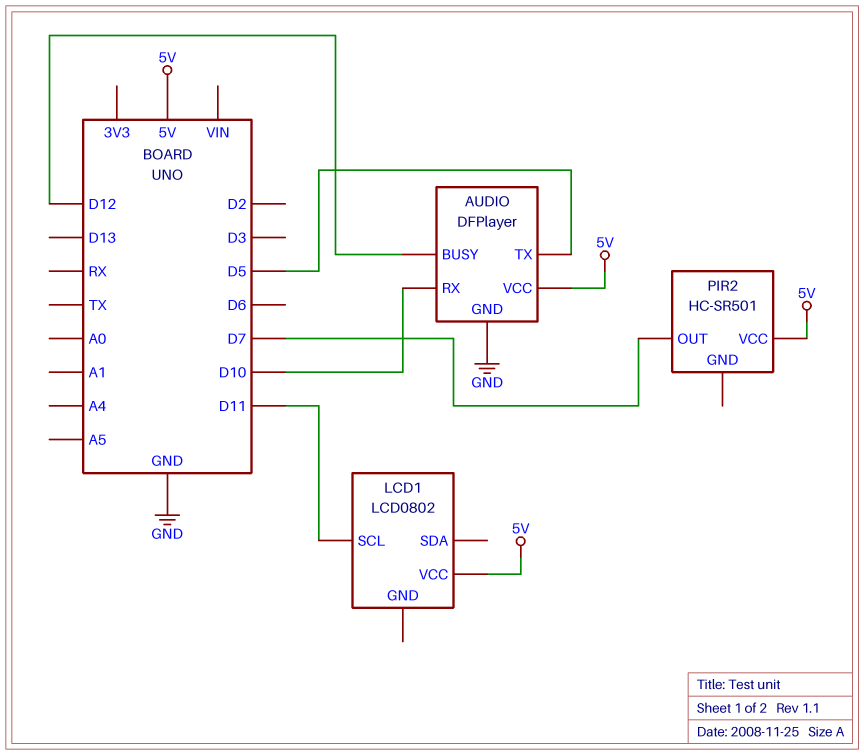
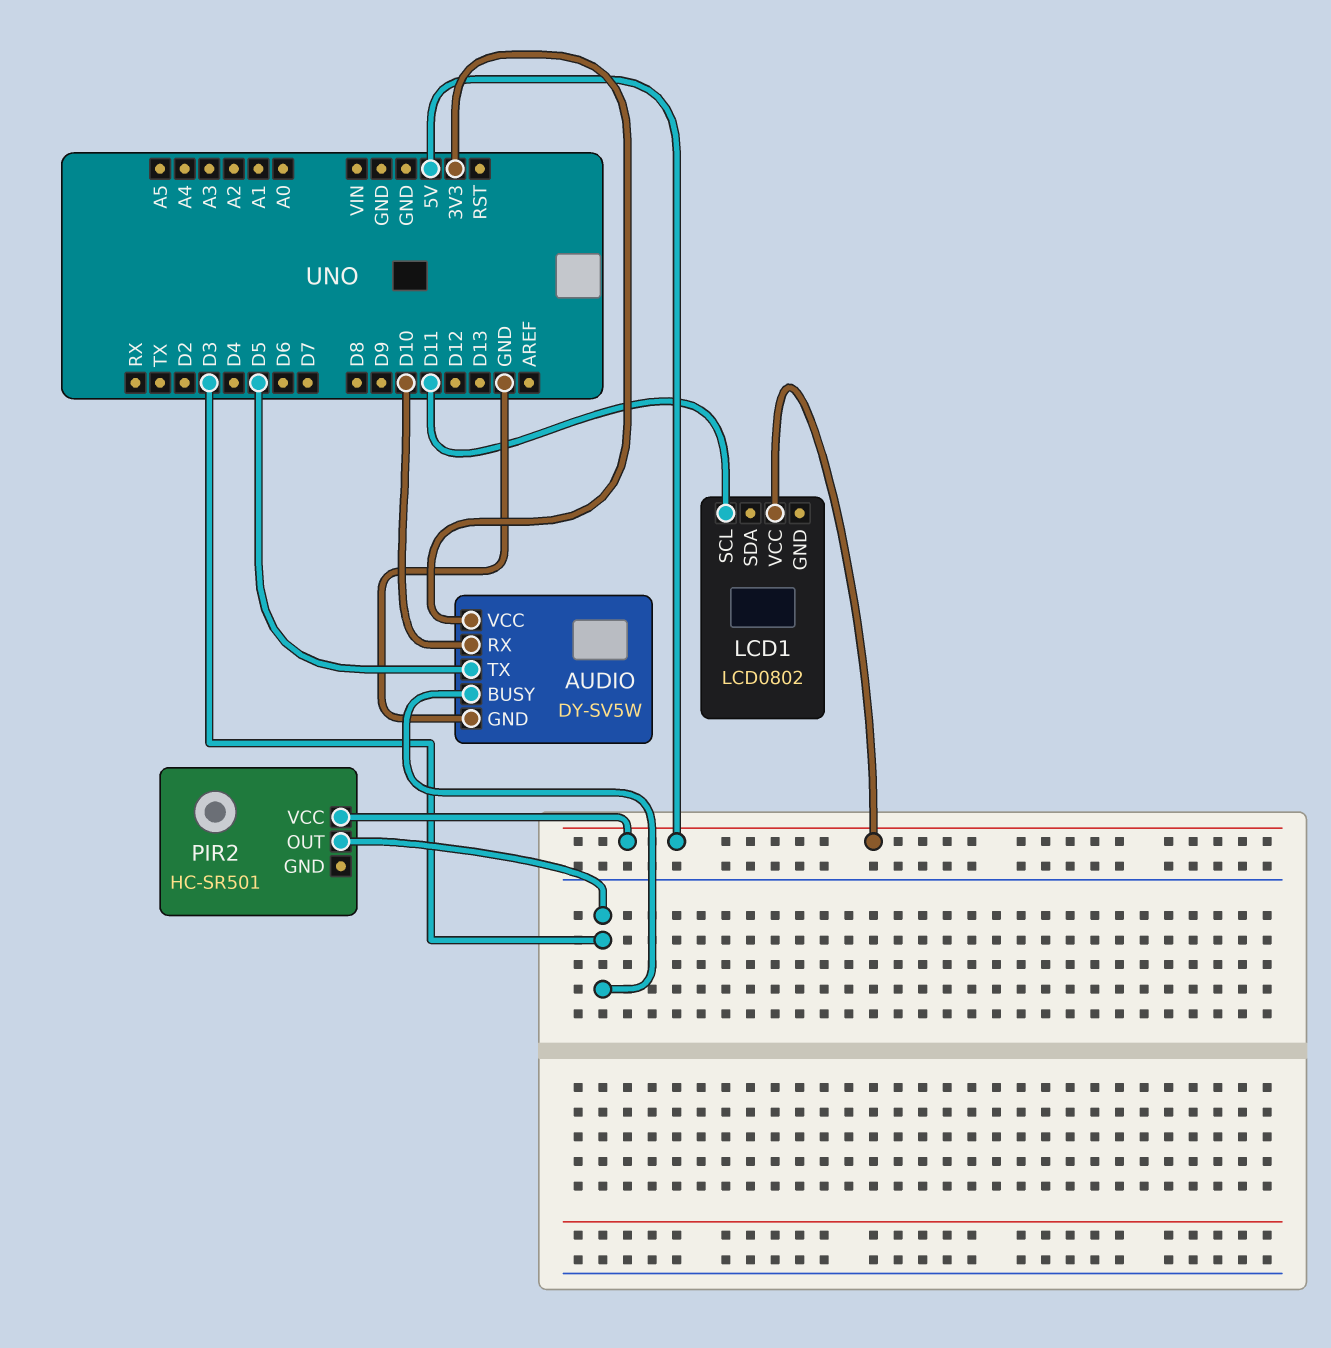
AUDIO: DFPlayer -> DY-SV5W
AUDIO pin BUSY: D12 -> D3
AUDIO pin VCC: 5V -> 3V3
PIR2 pin OUT: D7 -> D3

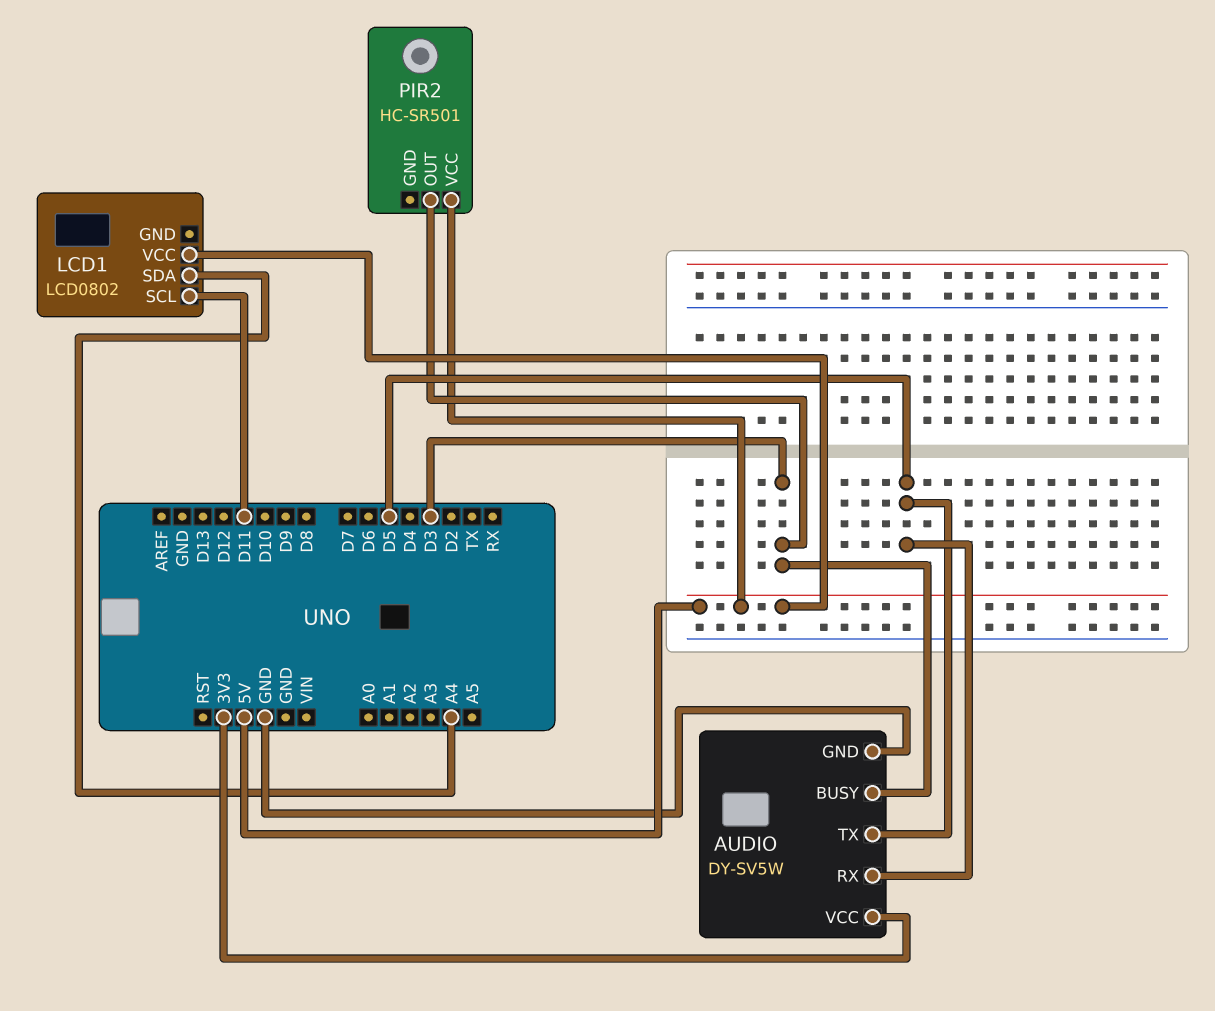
AUDIO pin RX: D10 -> D5
LCD1 pin SDA: none -> A4

